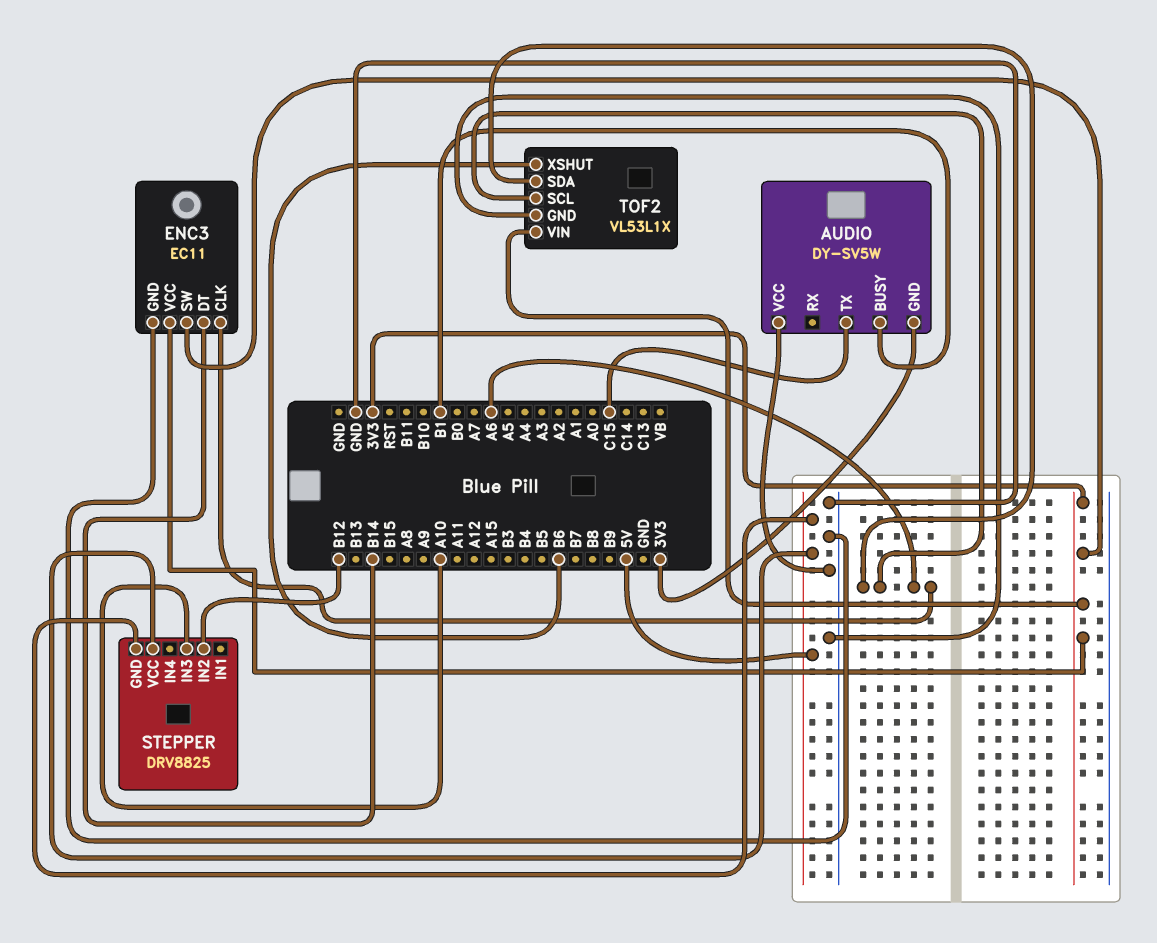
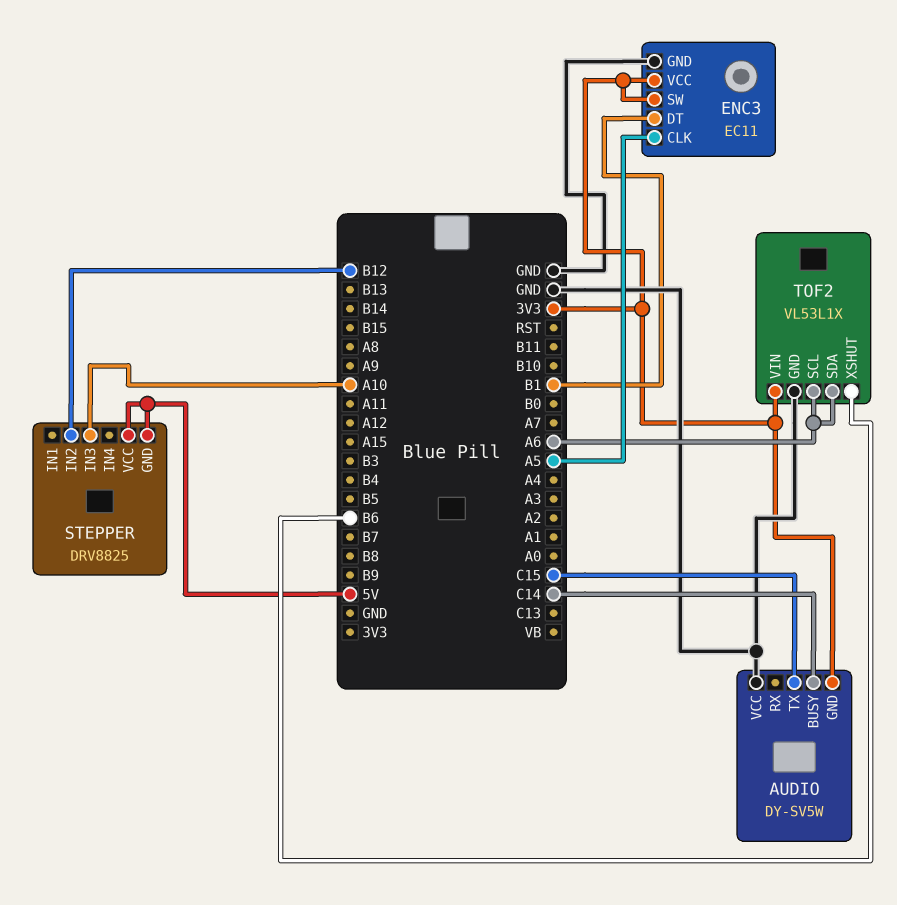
AUDIO pin BUSY: B1 -> C14
ENC3 pin CLK: A6 -> A5
ENC3 pin DT: B14 -> B1

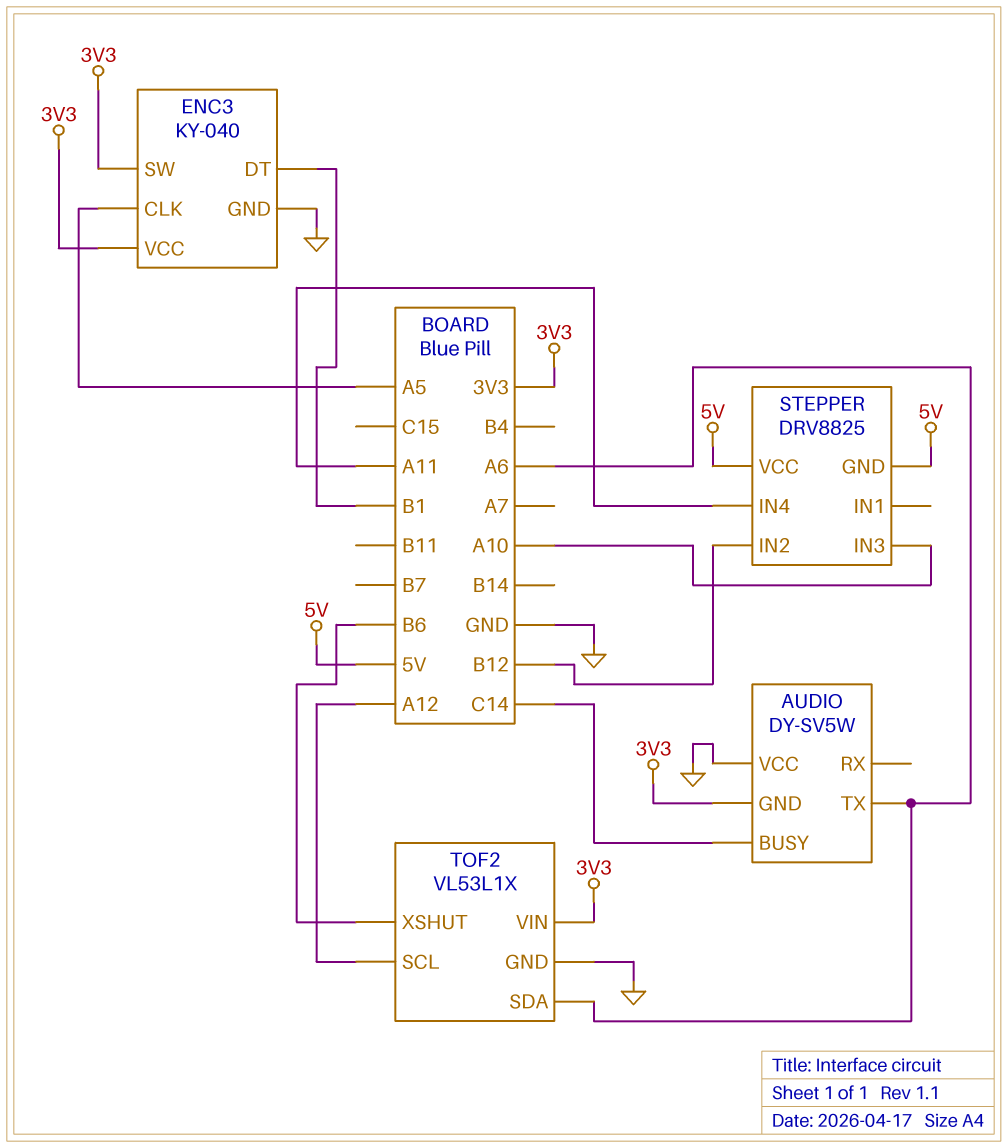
AUDIO pin TX: C15 -> A6
ENC3: EC11 -> KY-040
STEPPER pin IN4: none -> A11
TOF2 pin SCL: A6 -> A12

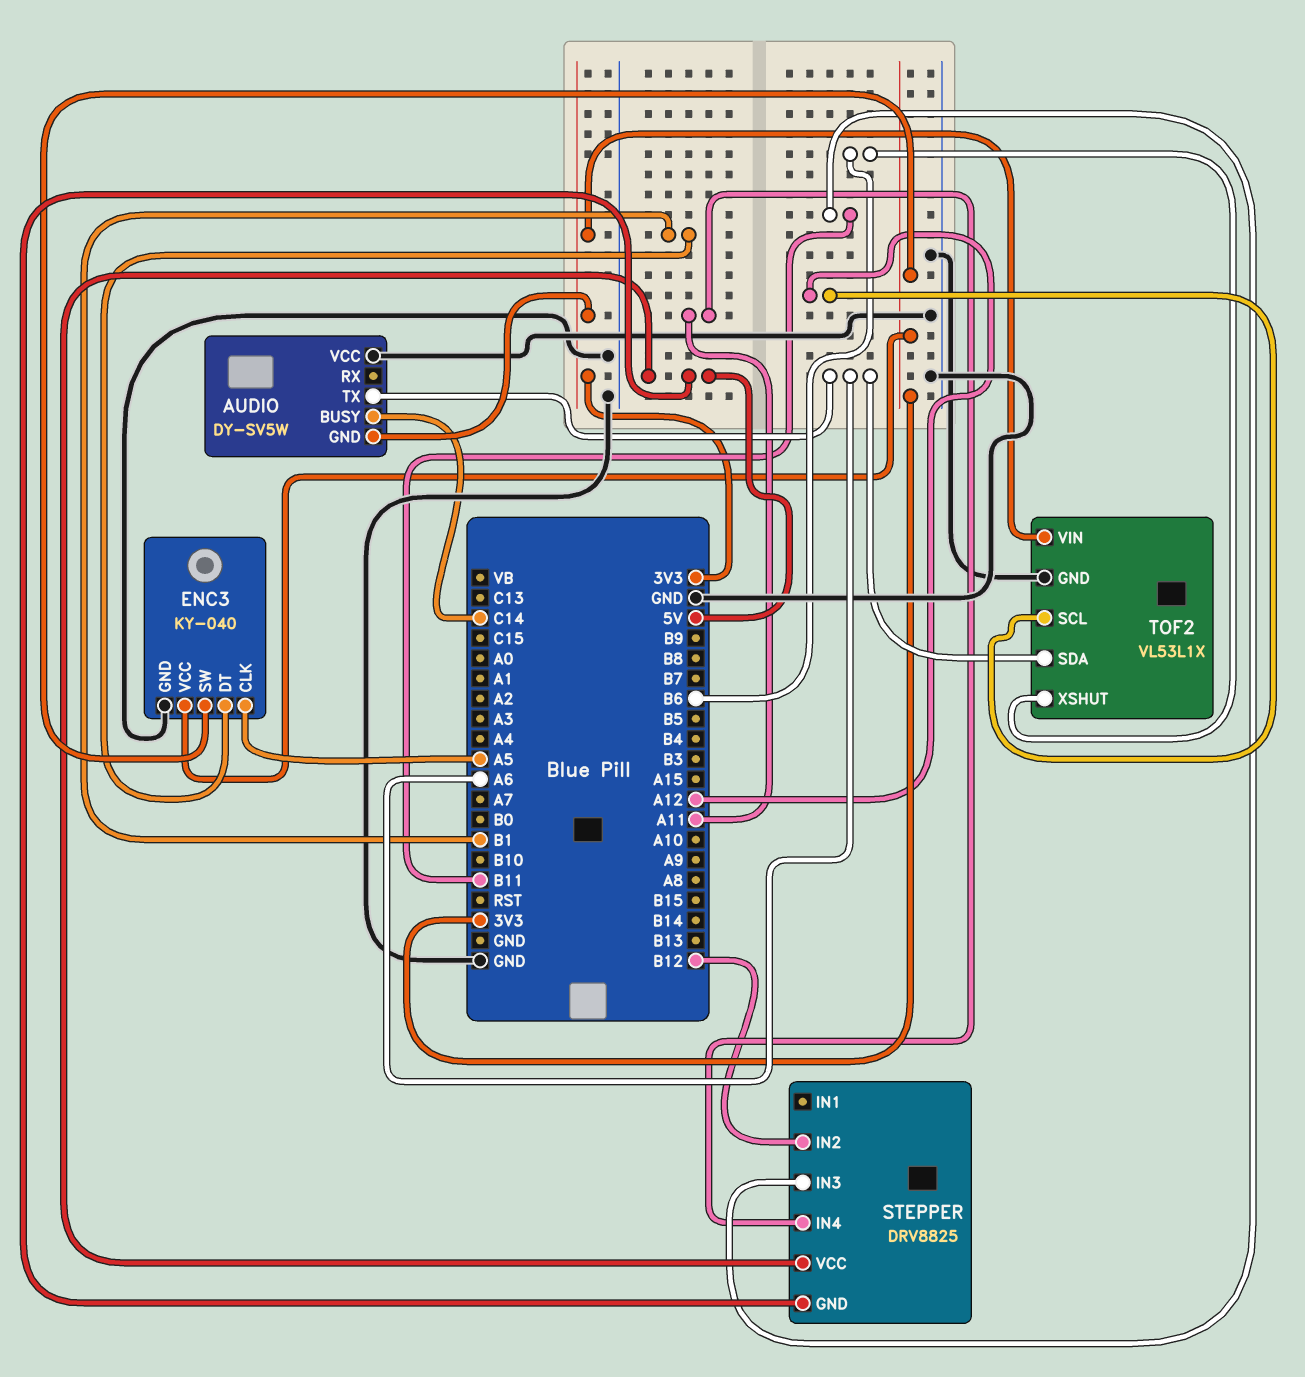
STEPPER pin IN3: A10 -> B11

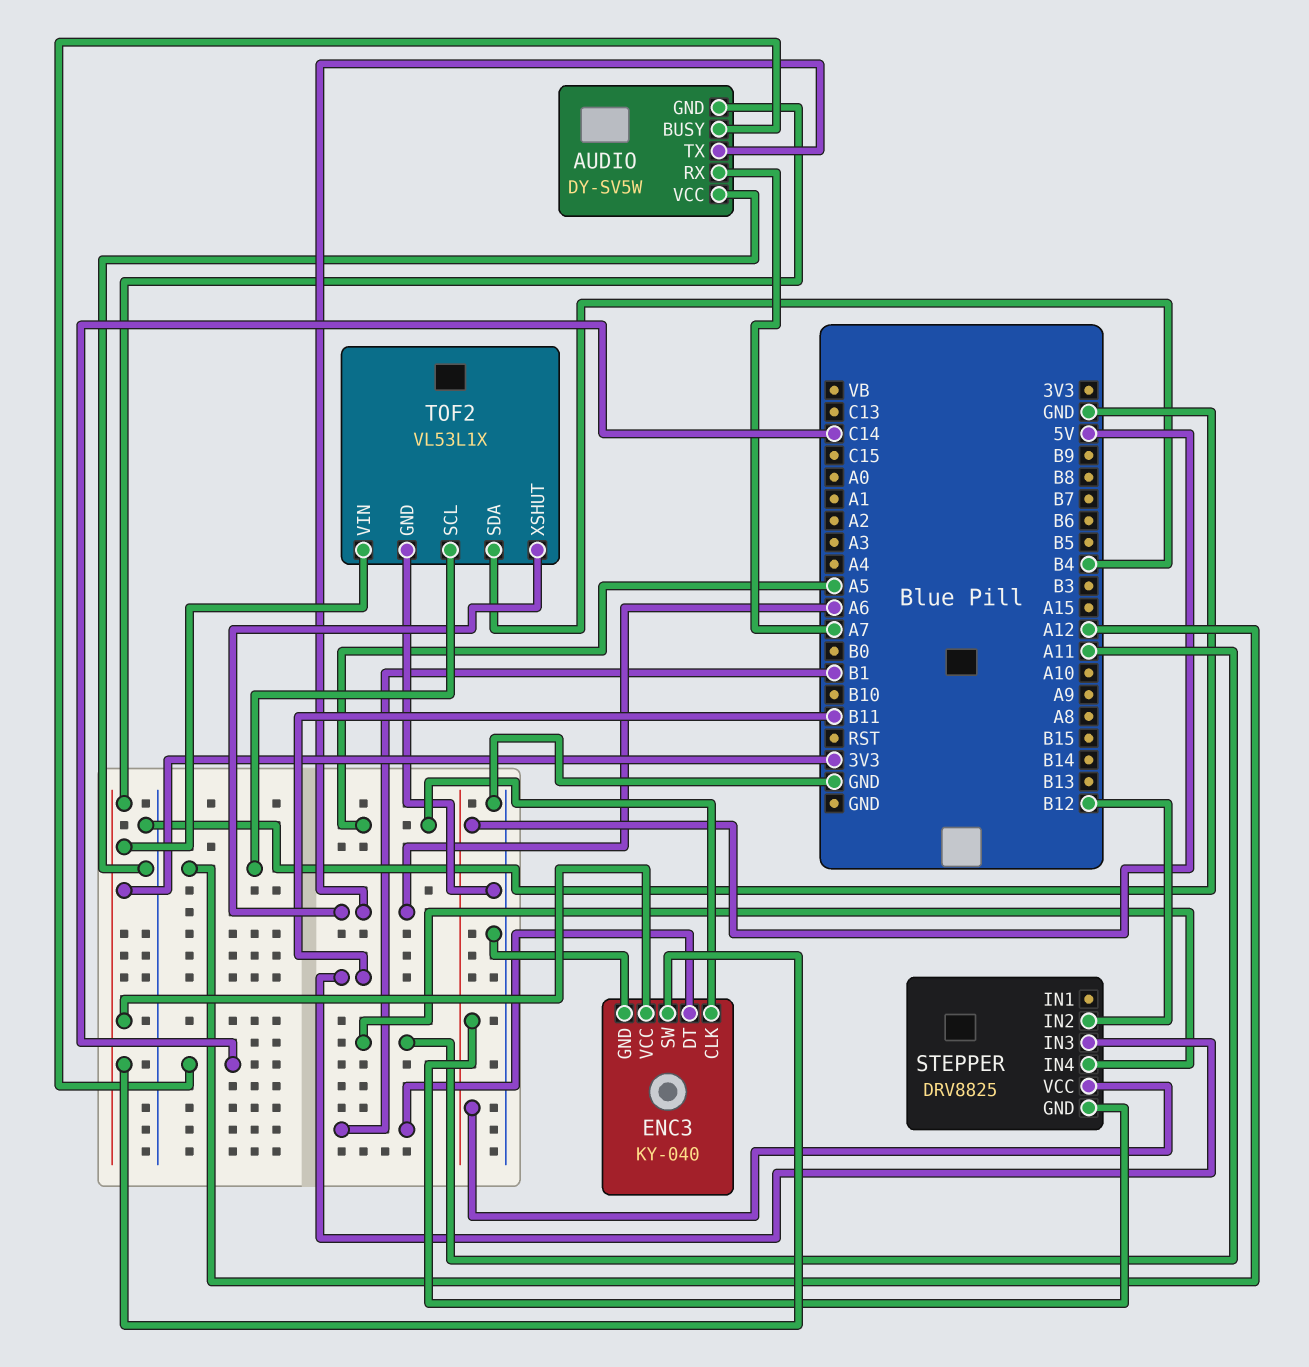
AUDIO pin RX: none -> A7
TOF2 pin SDA: A6 -> B4
TOF2 pin XSHUT: B6 -> A6

